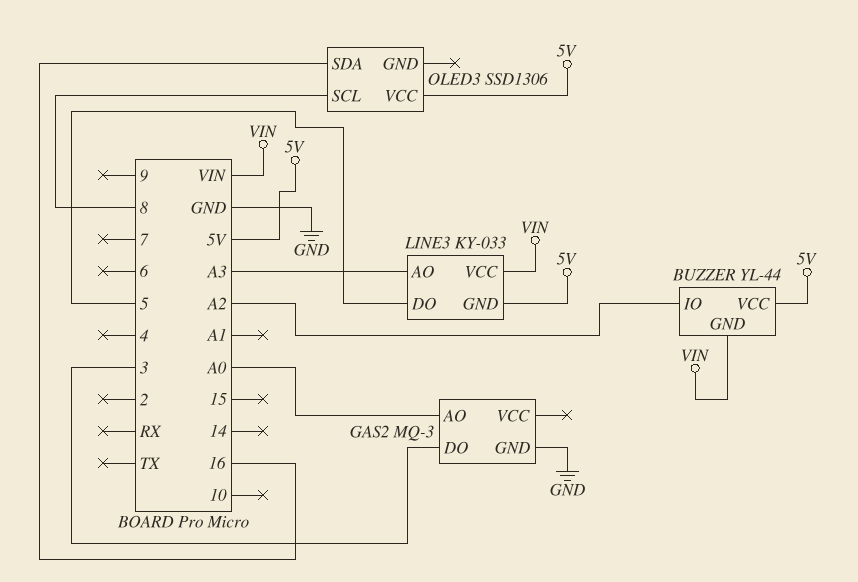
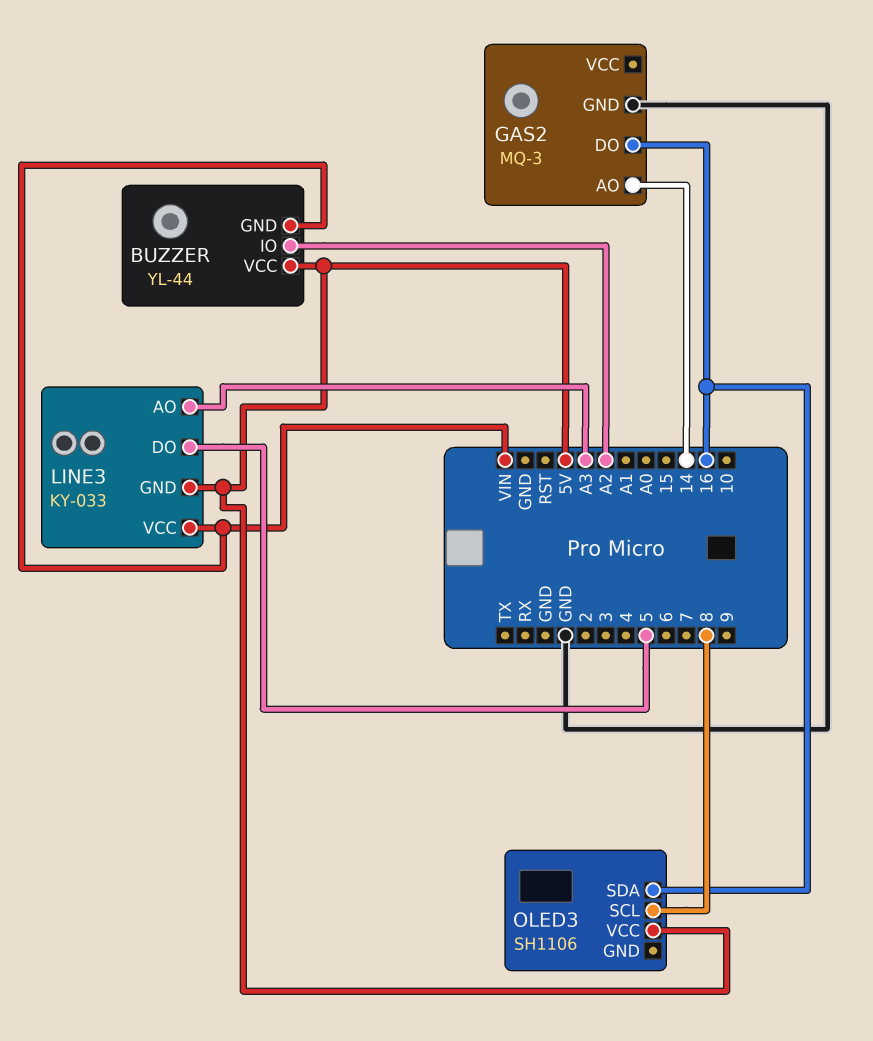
GAS2 pin AO: A0 -> 14
GAS2 pin DO: 3 -> 16
OLED3: SSD1306 -> SH1106

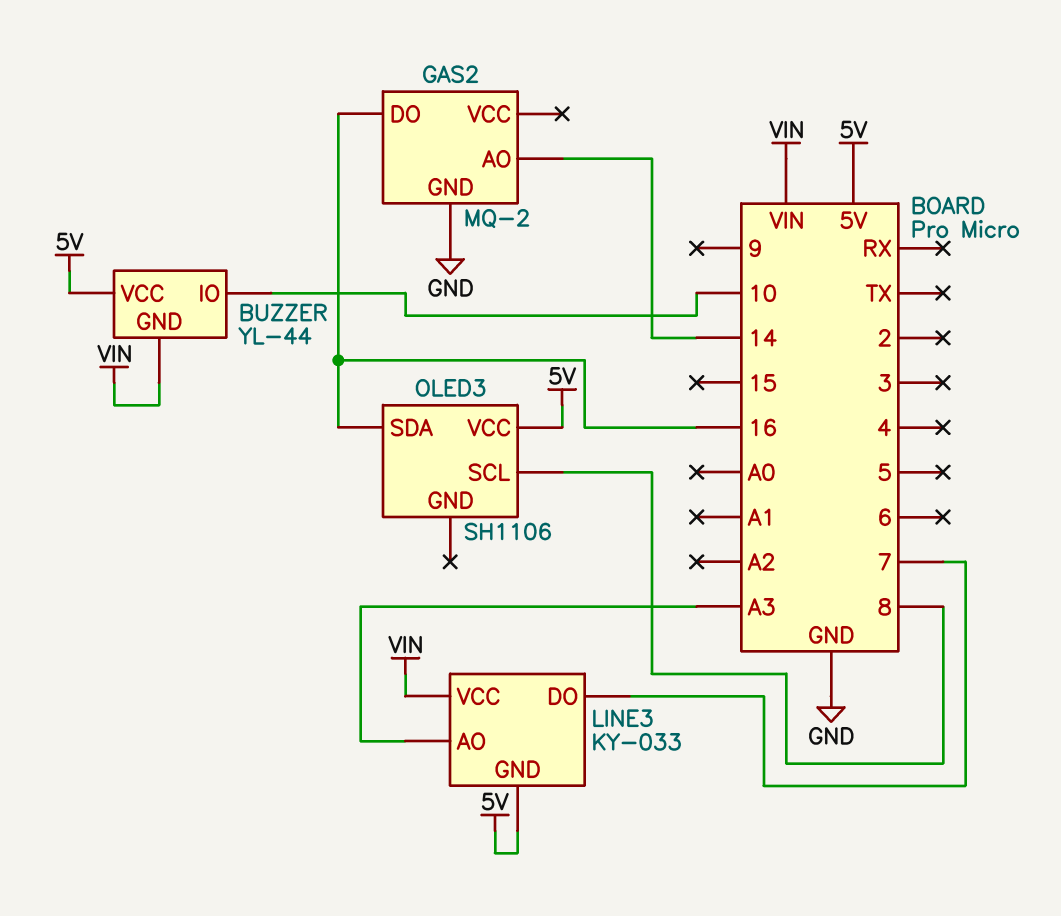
BUZZER pin IO: A2 -> 10
GAS2: MQ-3 -> MQ-2
LINE3 pin DO: 5 -> 7

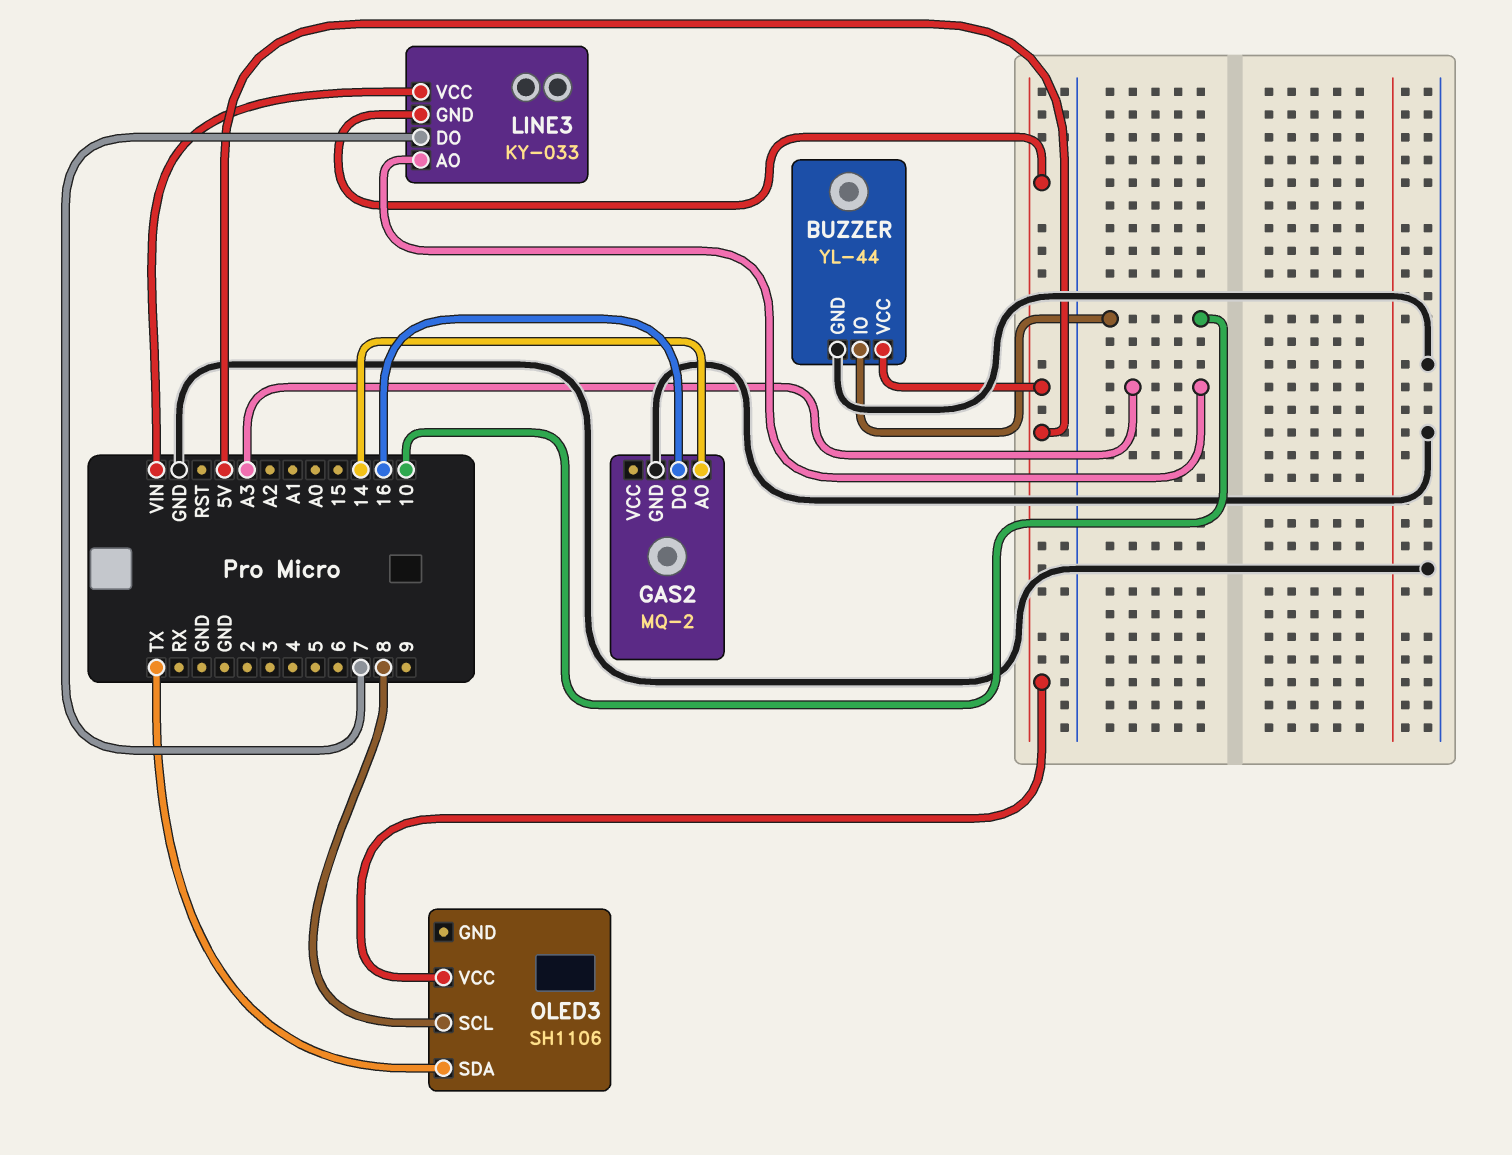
BUZZER pin GND: VIN -> GND
OLED3 pin SDA: 16 -> TX

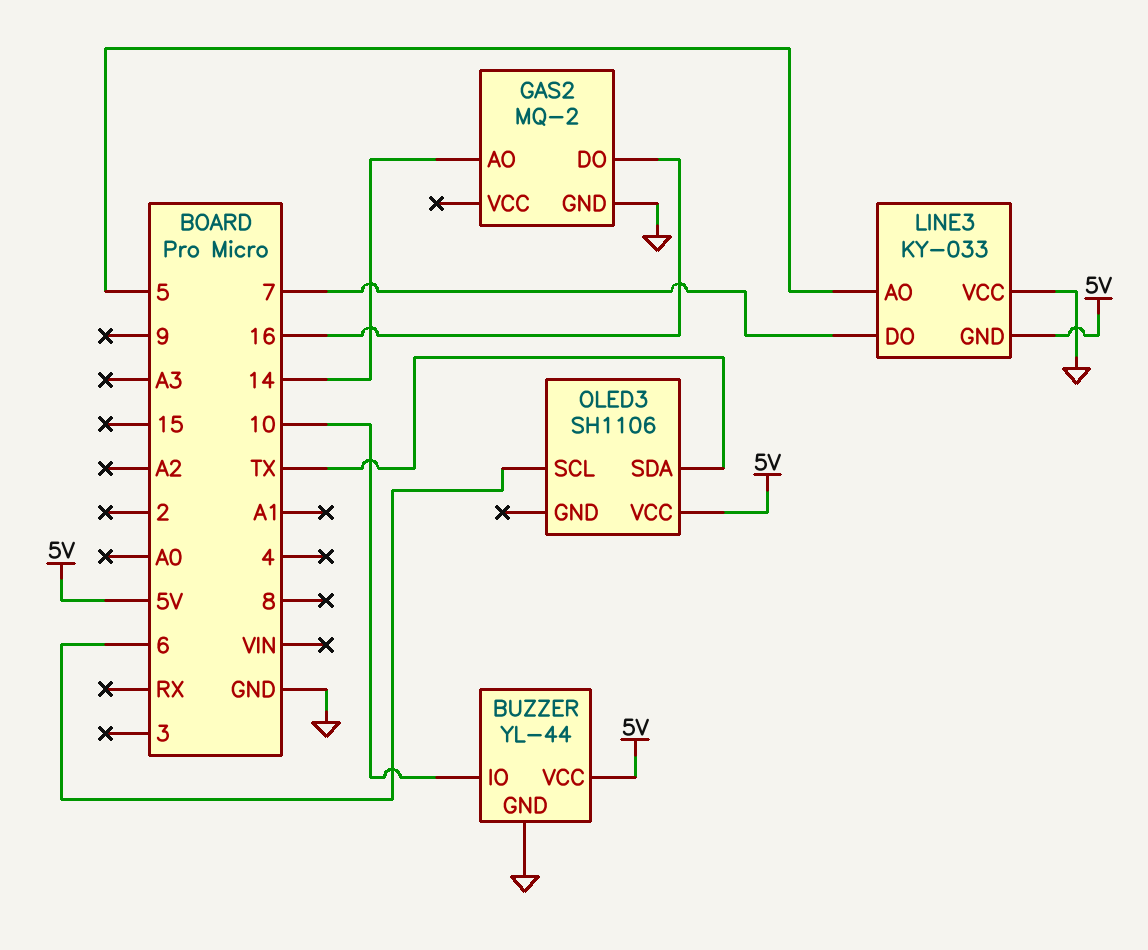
LINE3 pin AO: A3 -> 5
LINE3 pin VCC: VIN -> GND
OLED3 pin SCL: 8 -> 6

